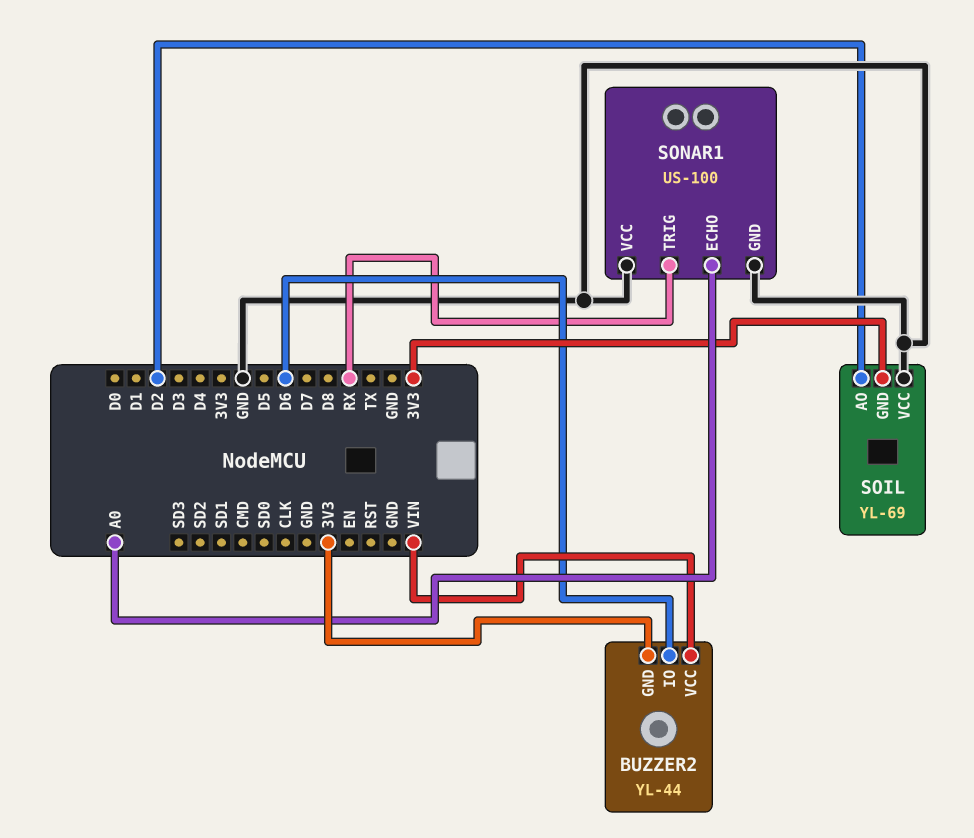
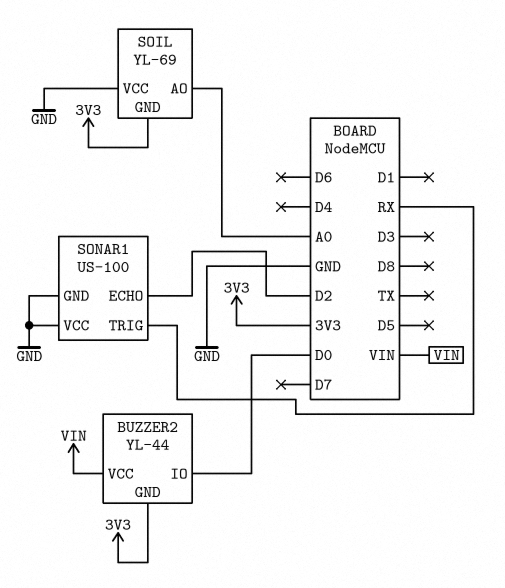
BUZZER2 pin IO: D6 -> D0
SOIL pin AO: D2 -> A0
SONAR1 pin ECHO: A0 -> D2

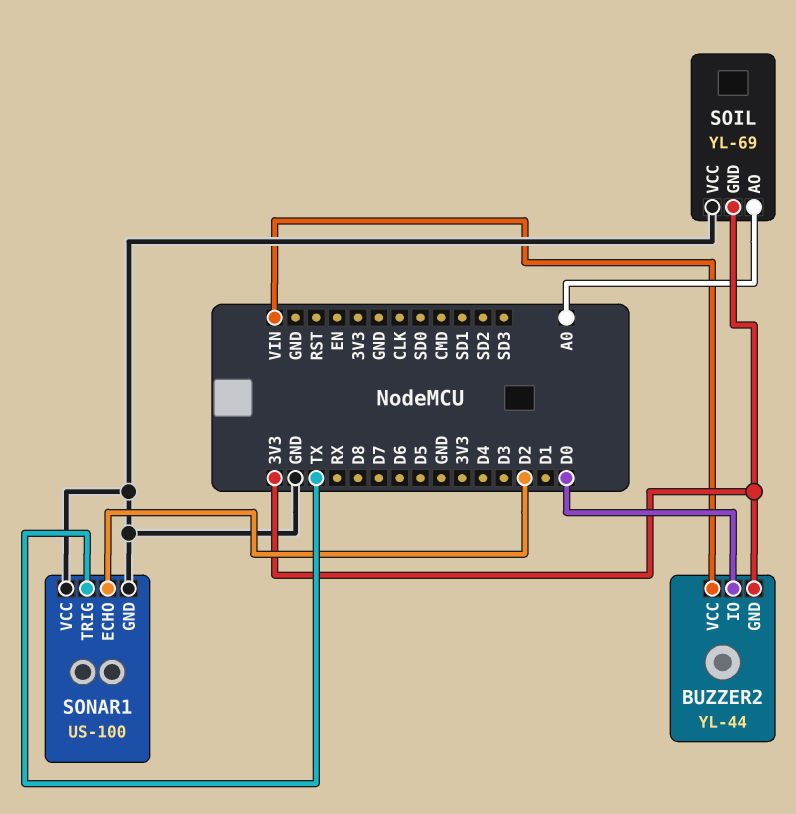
SONAR1 pin TRIG: RX -> TX

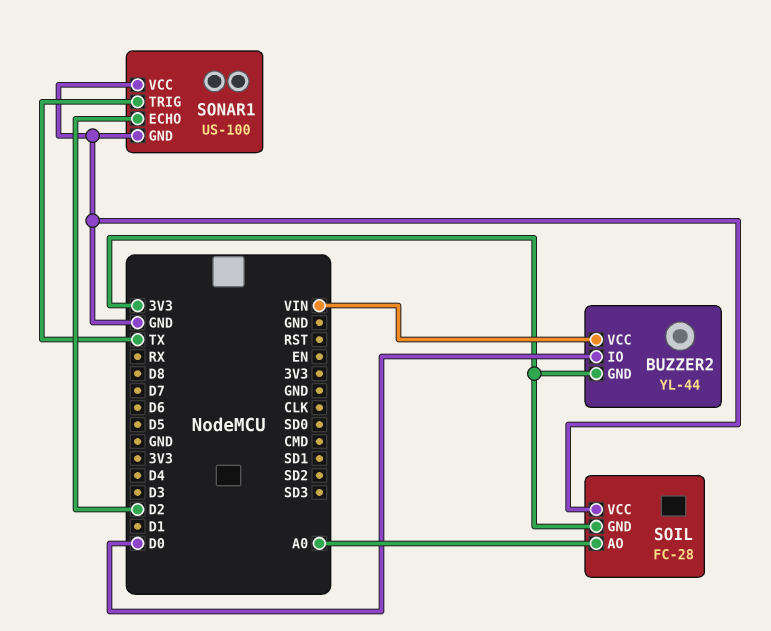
SOIL: YL-69 -> FC-28

